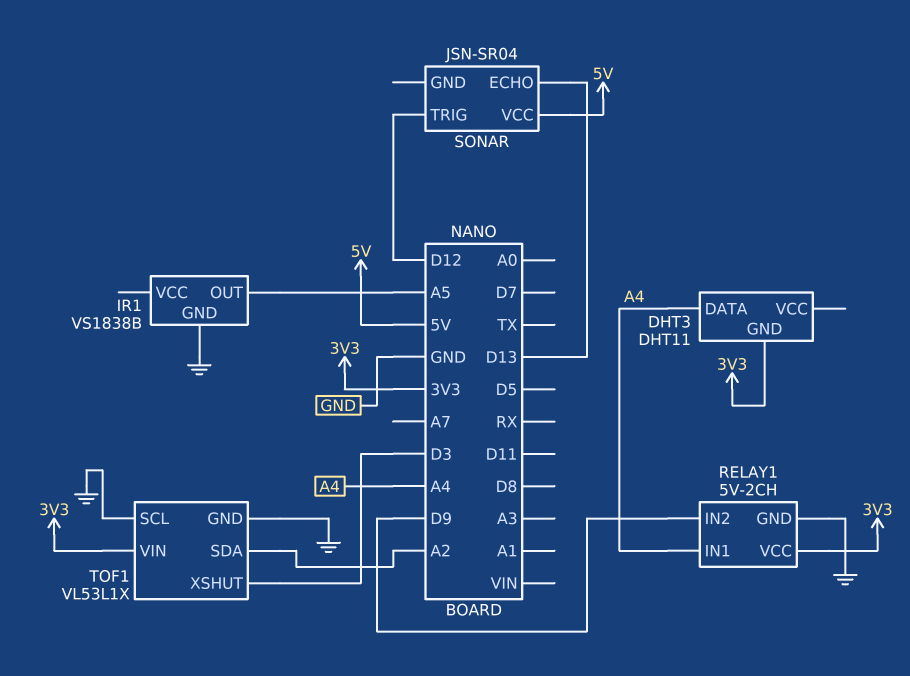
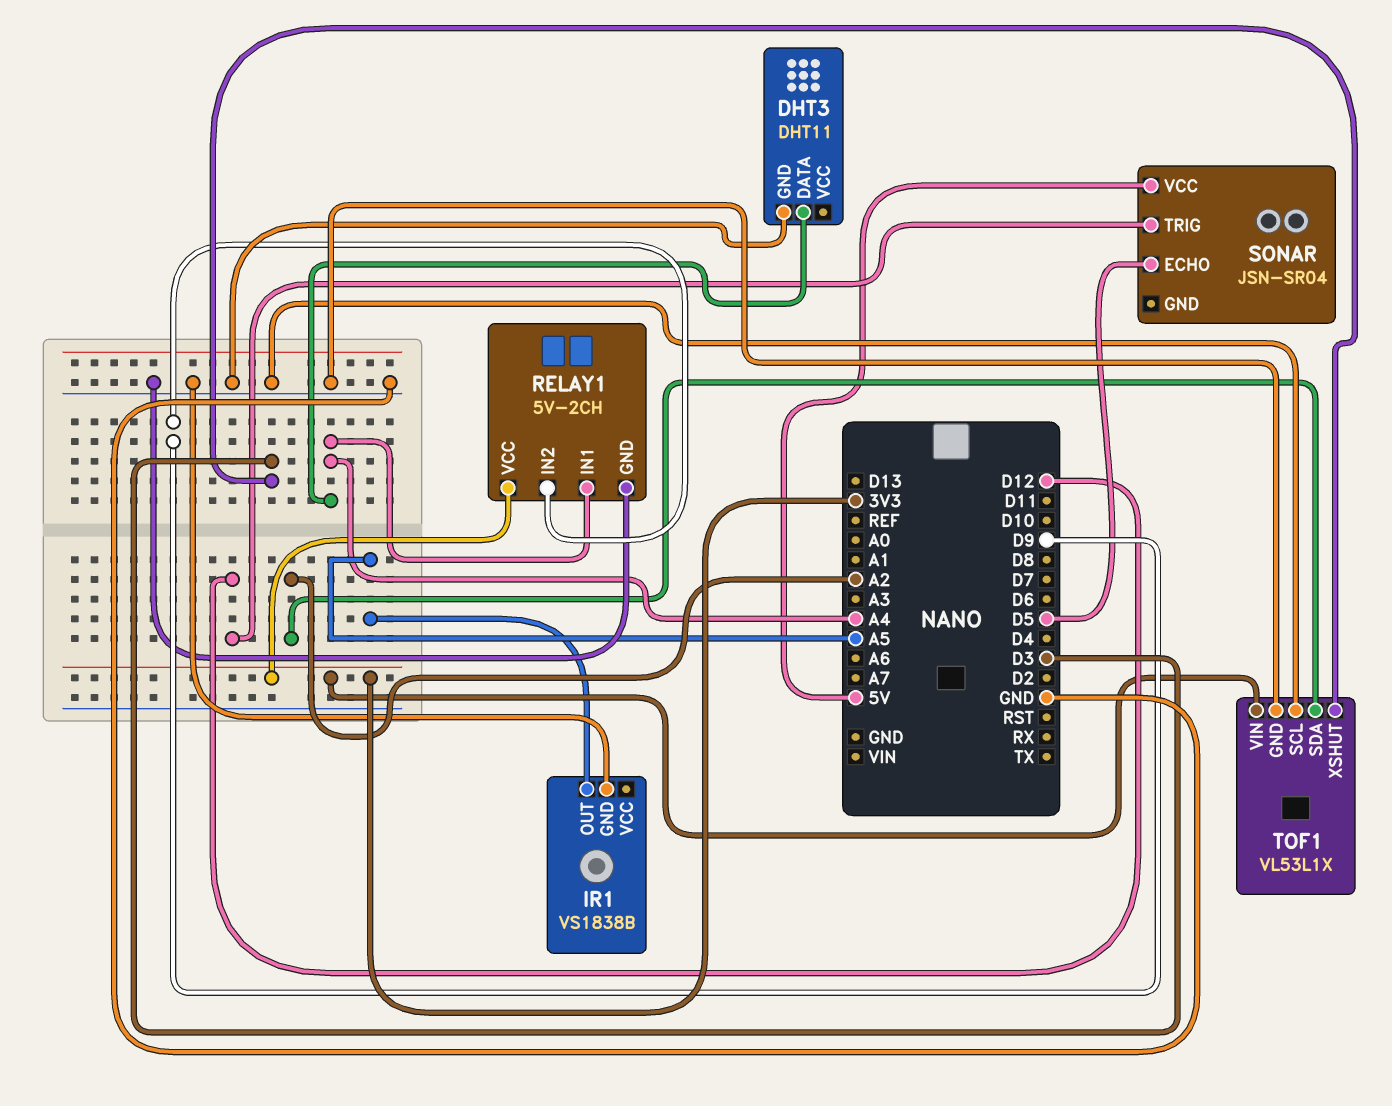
DHT3 pin GND: 3V3 -> GND
SONAR pin ECHO: D13 -> D5

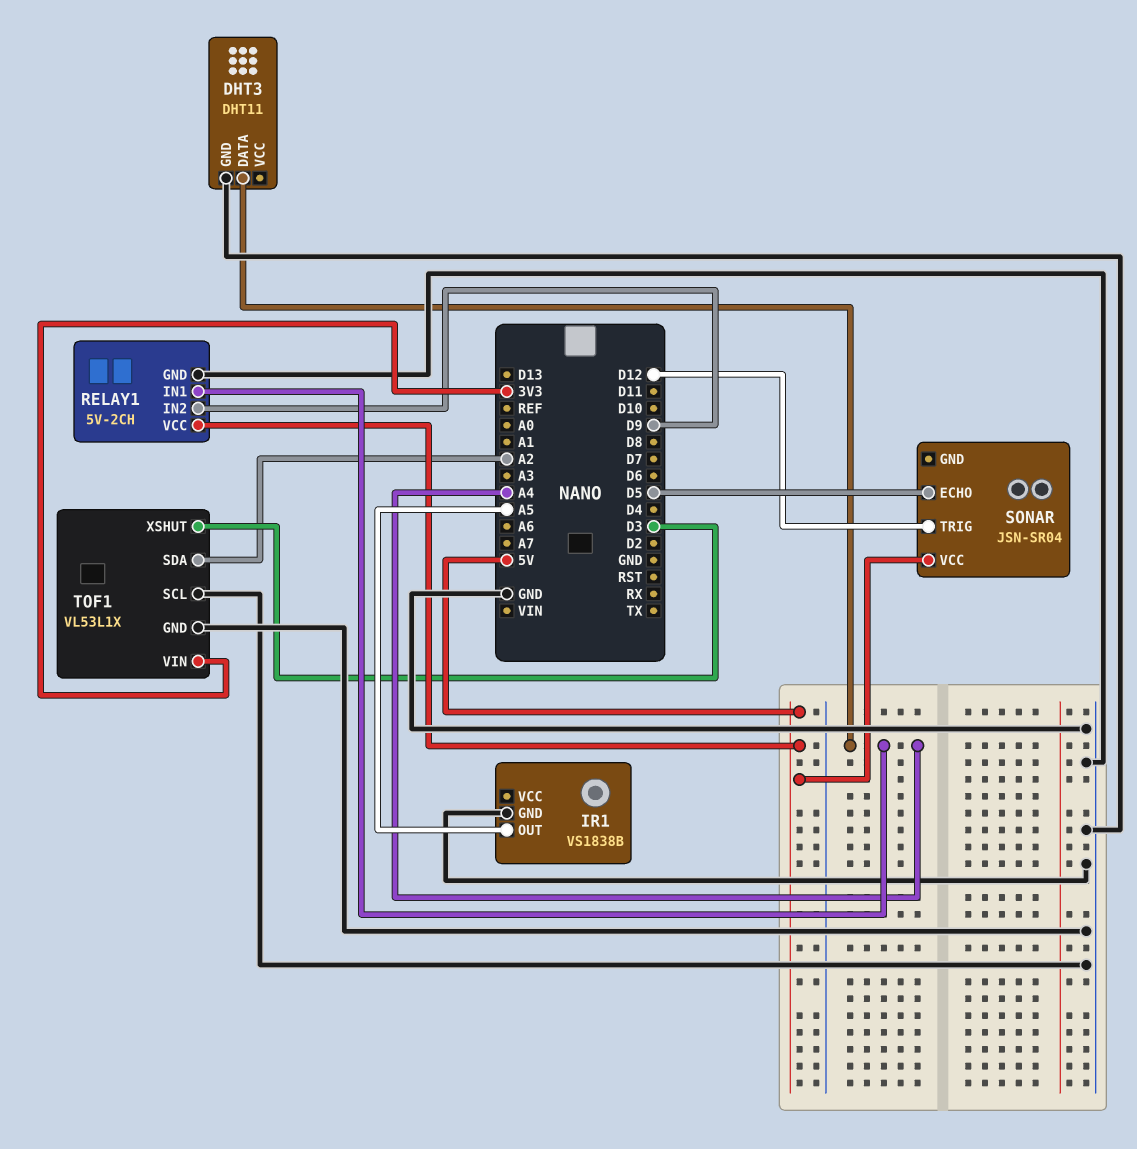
RELAY1 pin VCC: 3V3 -> 5V

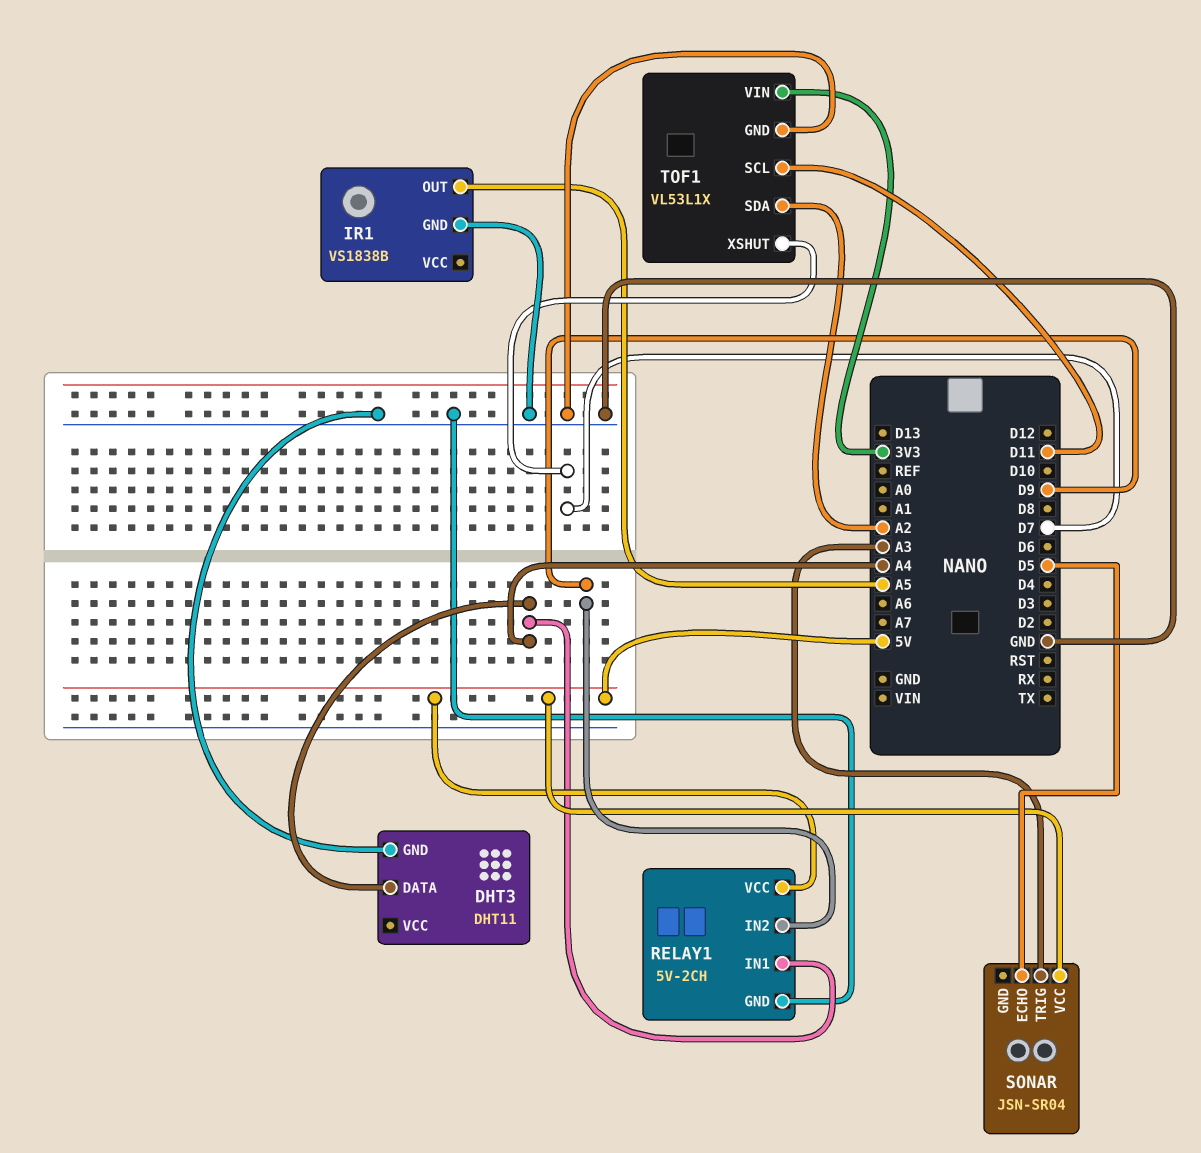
SONAR pin TRIG: D12 -> A3
TOF1 pin SCL: GND -> D11
TOF1 pin XSHUT: D3 -> D7

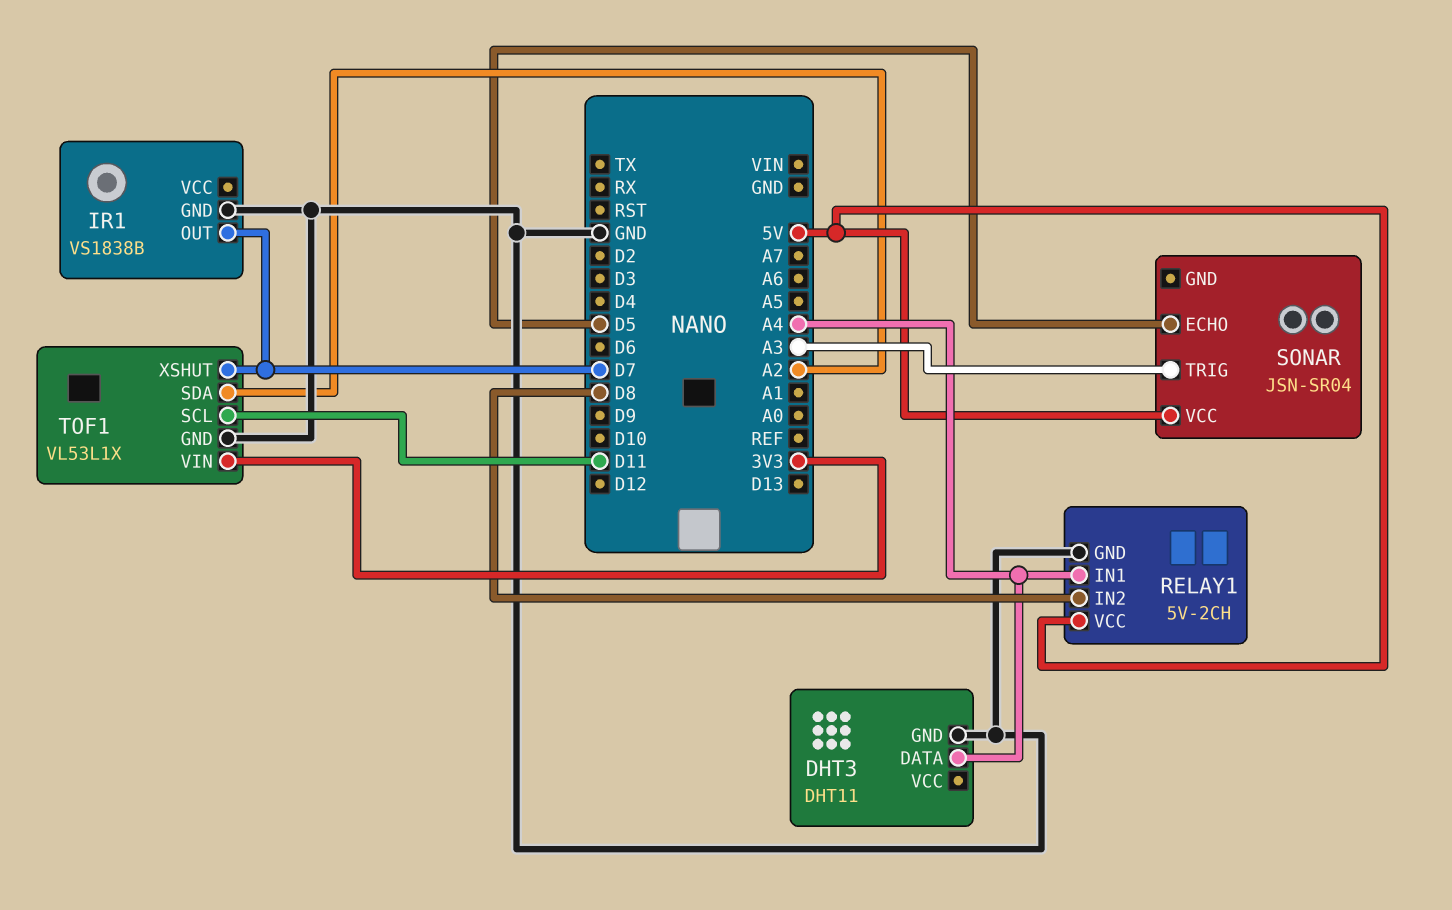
IR1 pin OUT: A5 -> D7
RELAY1 pin IN2: D9 -> D8

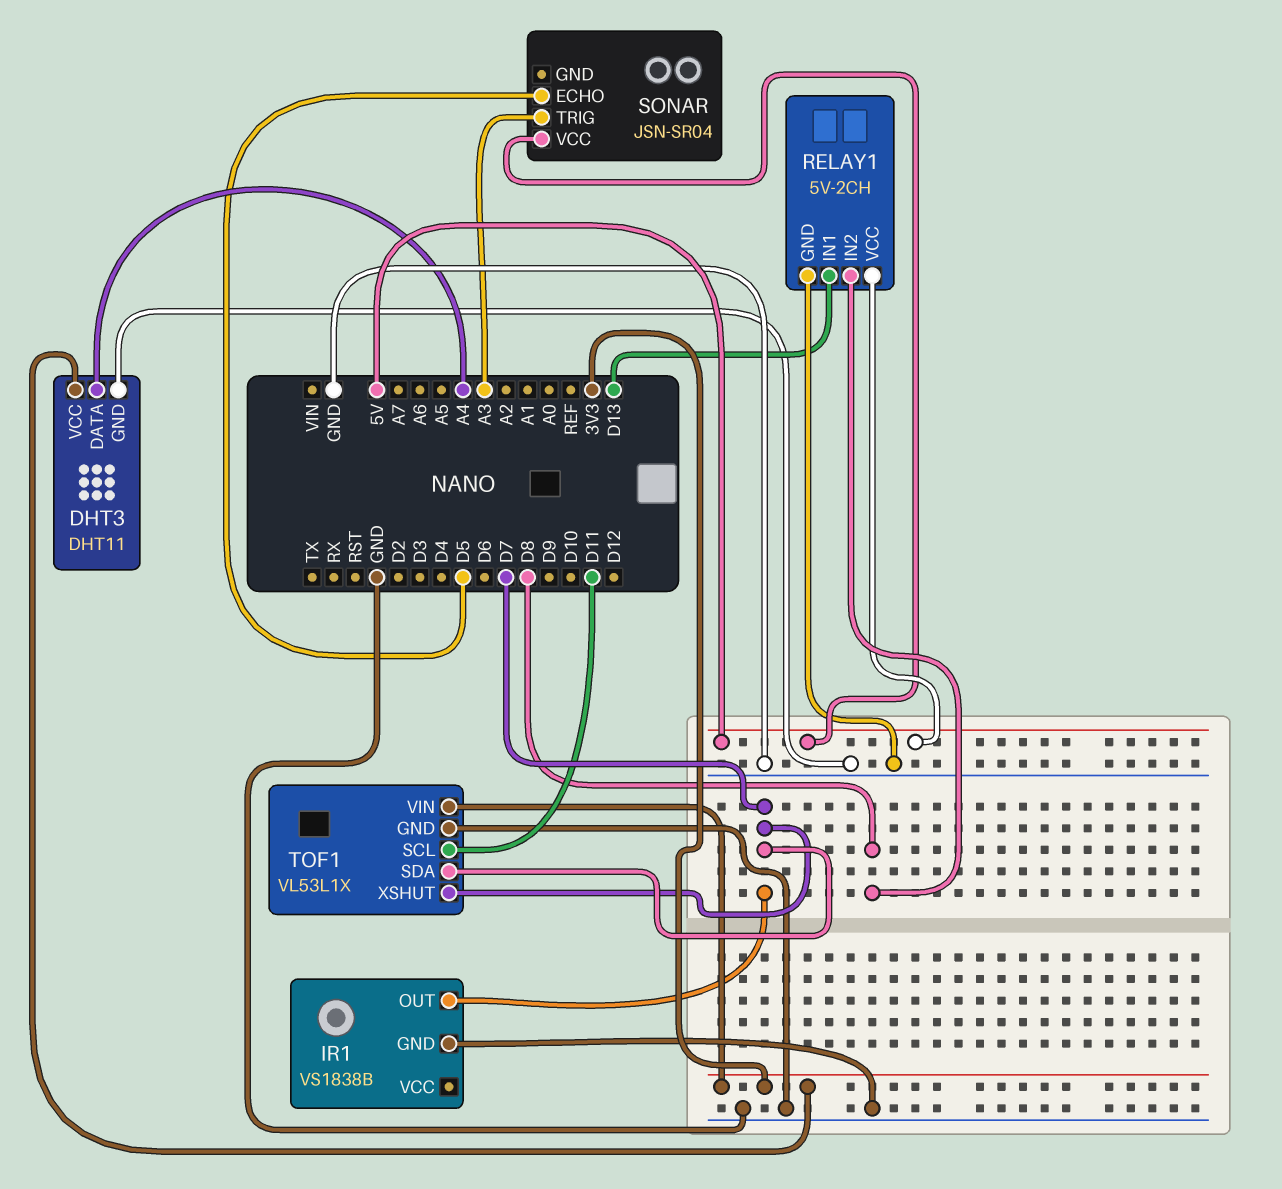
DHT3 pin VCC: none -> 3V3
RELAY1 pin IN1: A4 -> D13
TOF1 pin SDA: A2 -> D7

